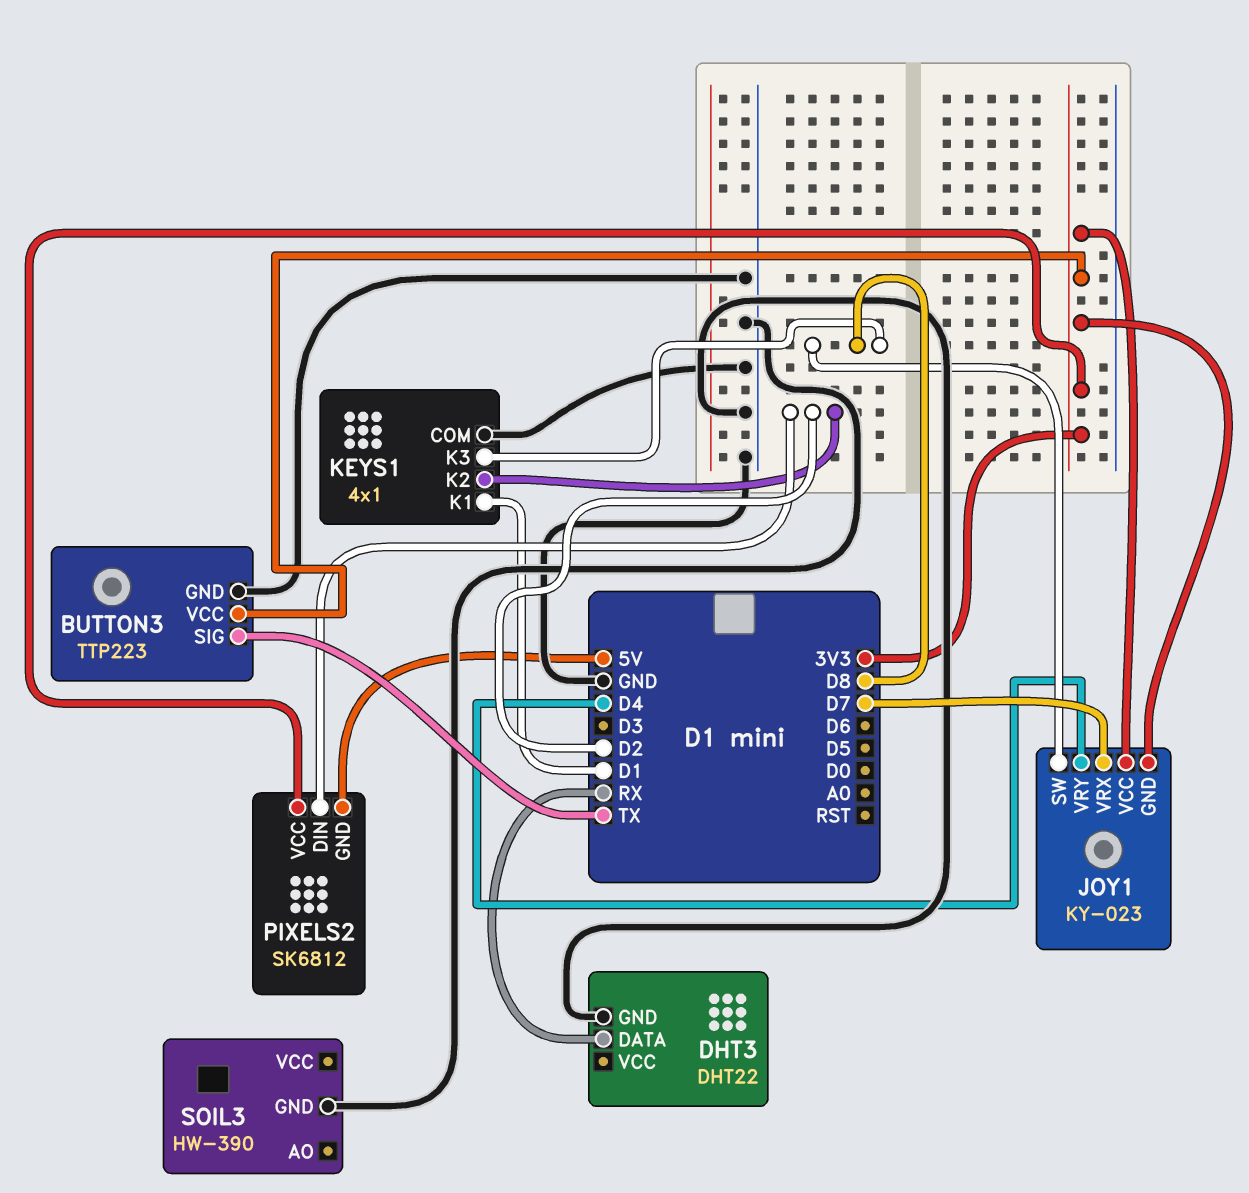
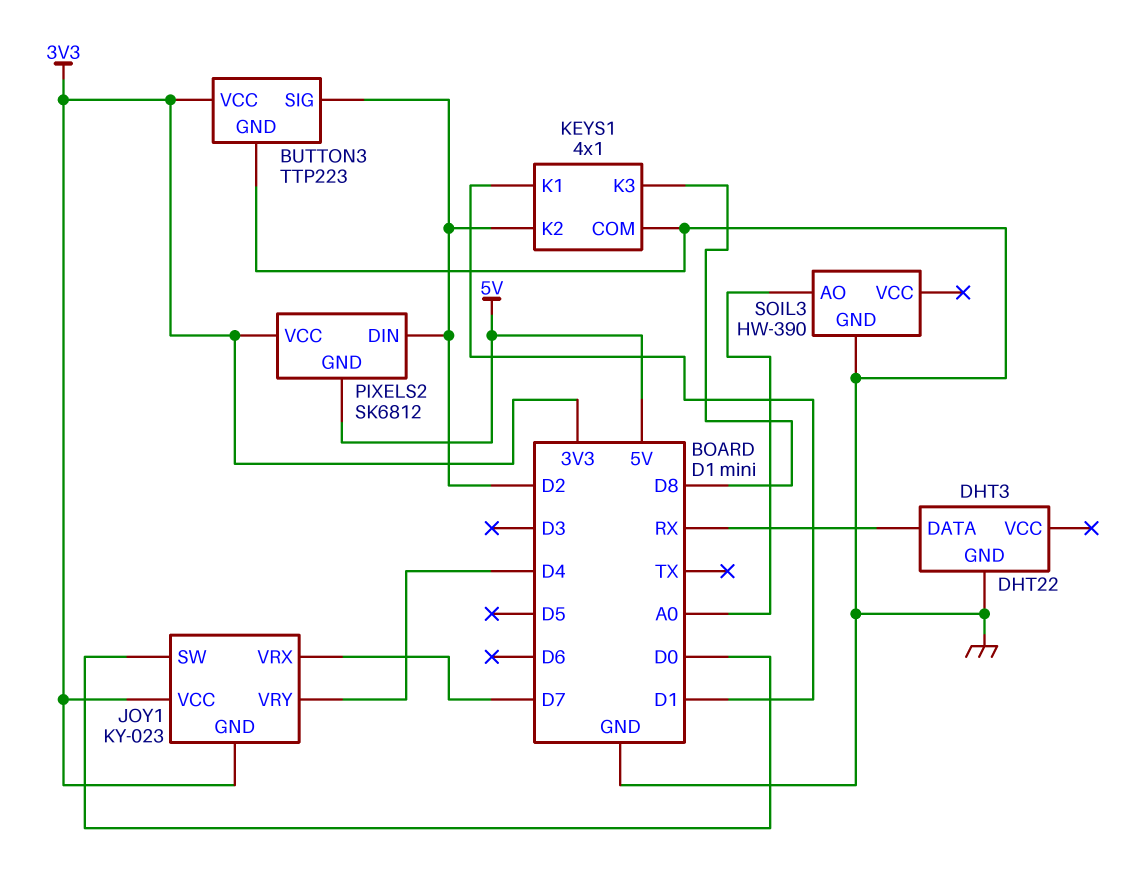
BUTTON3 pin SIG: TX -> D2
JOY1 pin SW: D8 -> D0
SOIL3 pin AO: none -> A0

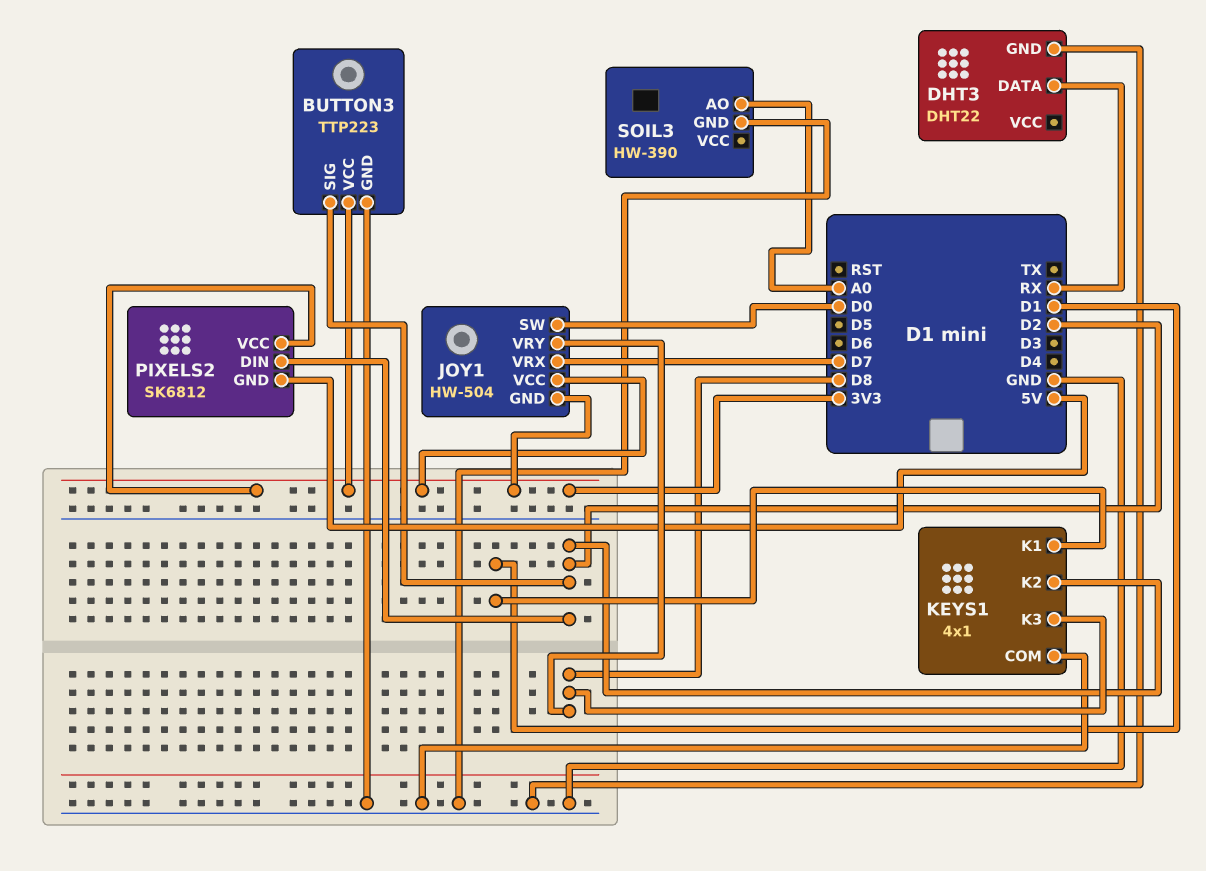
JOY1: KY-023 -> HW-504
JOY1 pin VRY: D4 -> D8

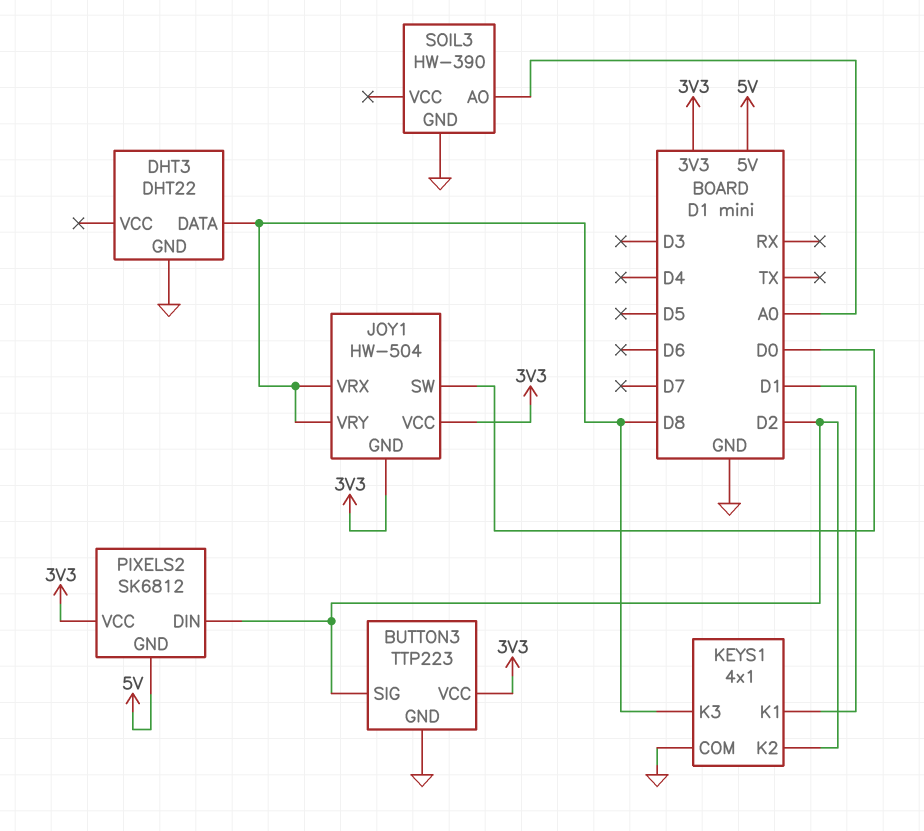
DHT3 pin DATA: RX -> D8
JOY1 pin VRX: D7 -> D8

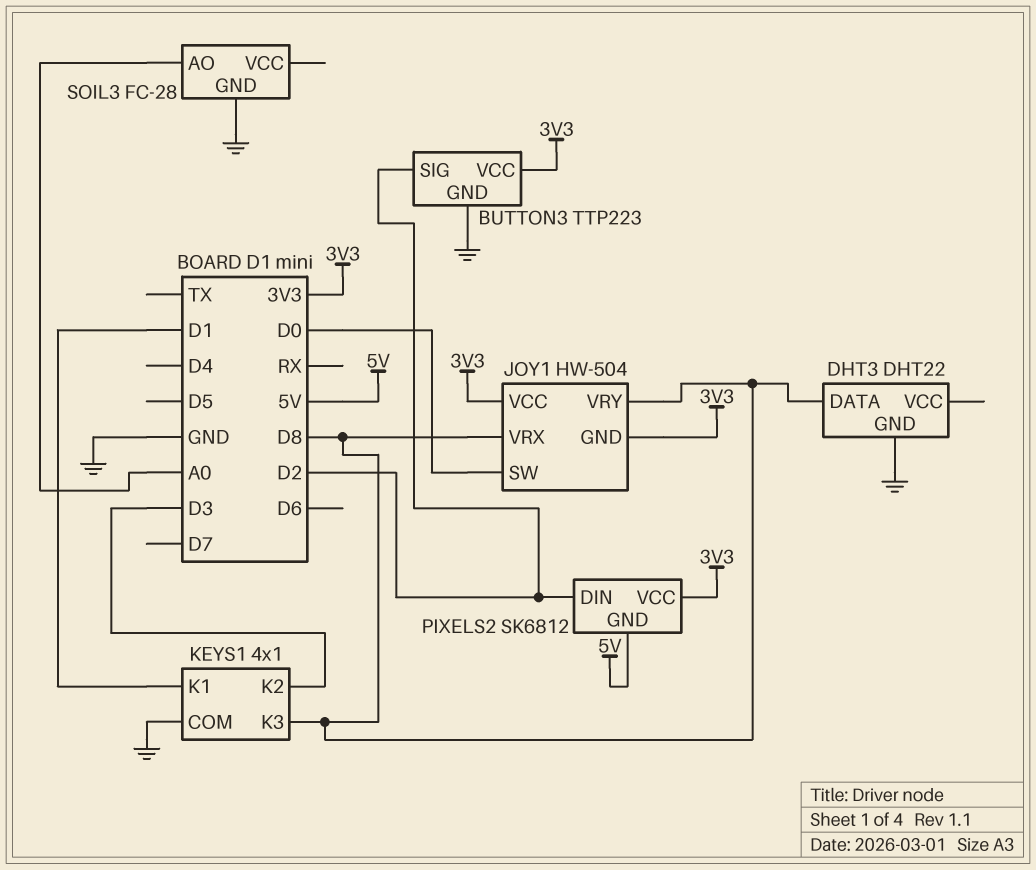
KEYS1 pin K2: D2 -> D3
SOIL3: HW-390 -> FC-28

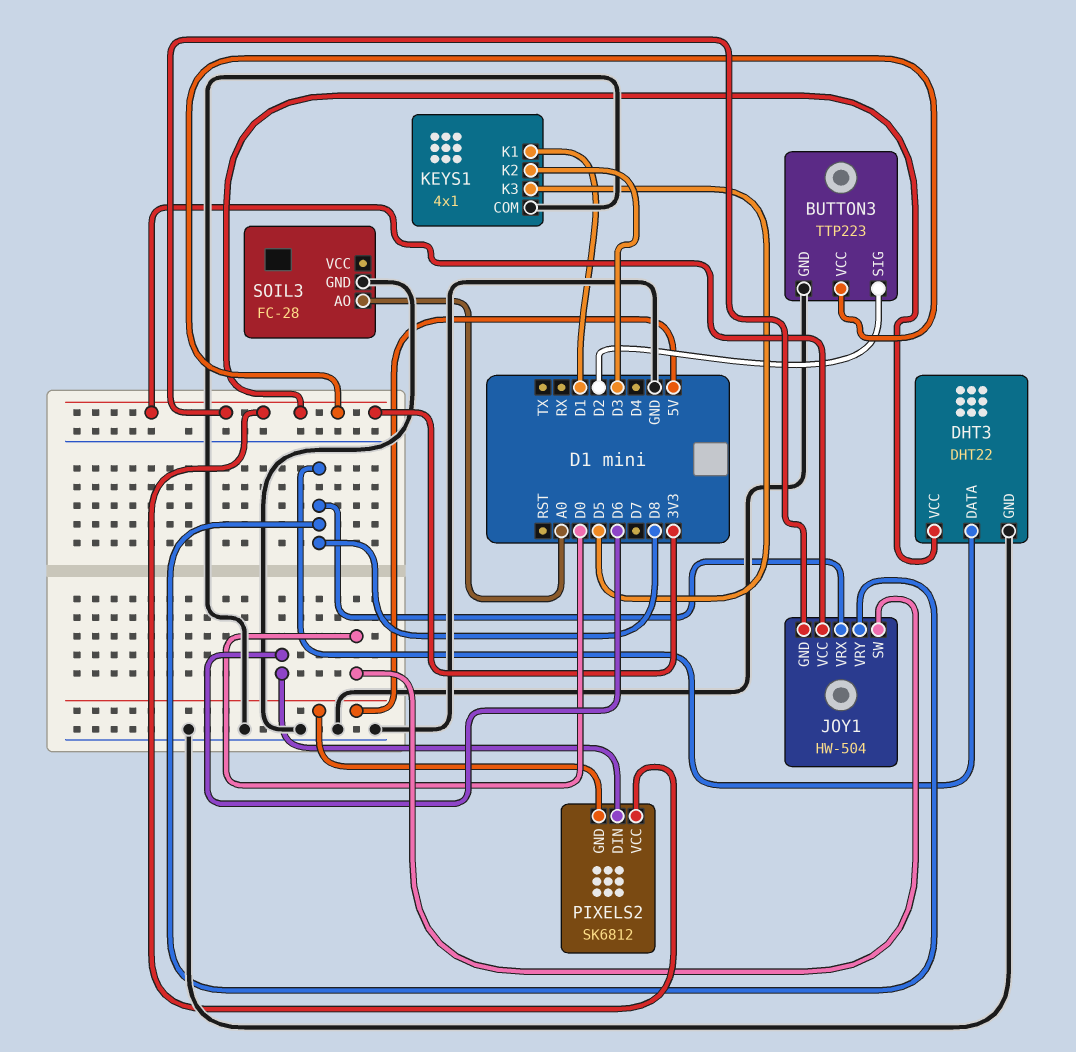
DHT3 pin VCC: none -> 3V3
KEYS1 pin K3: D8 -> D5
PIXELS2 pin DIN: D2 -> D6

